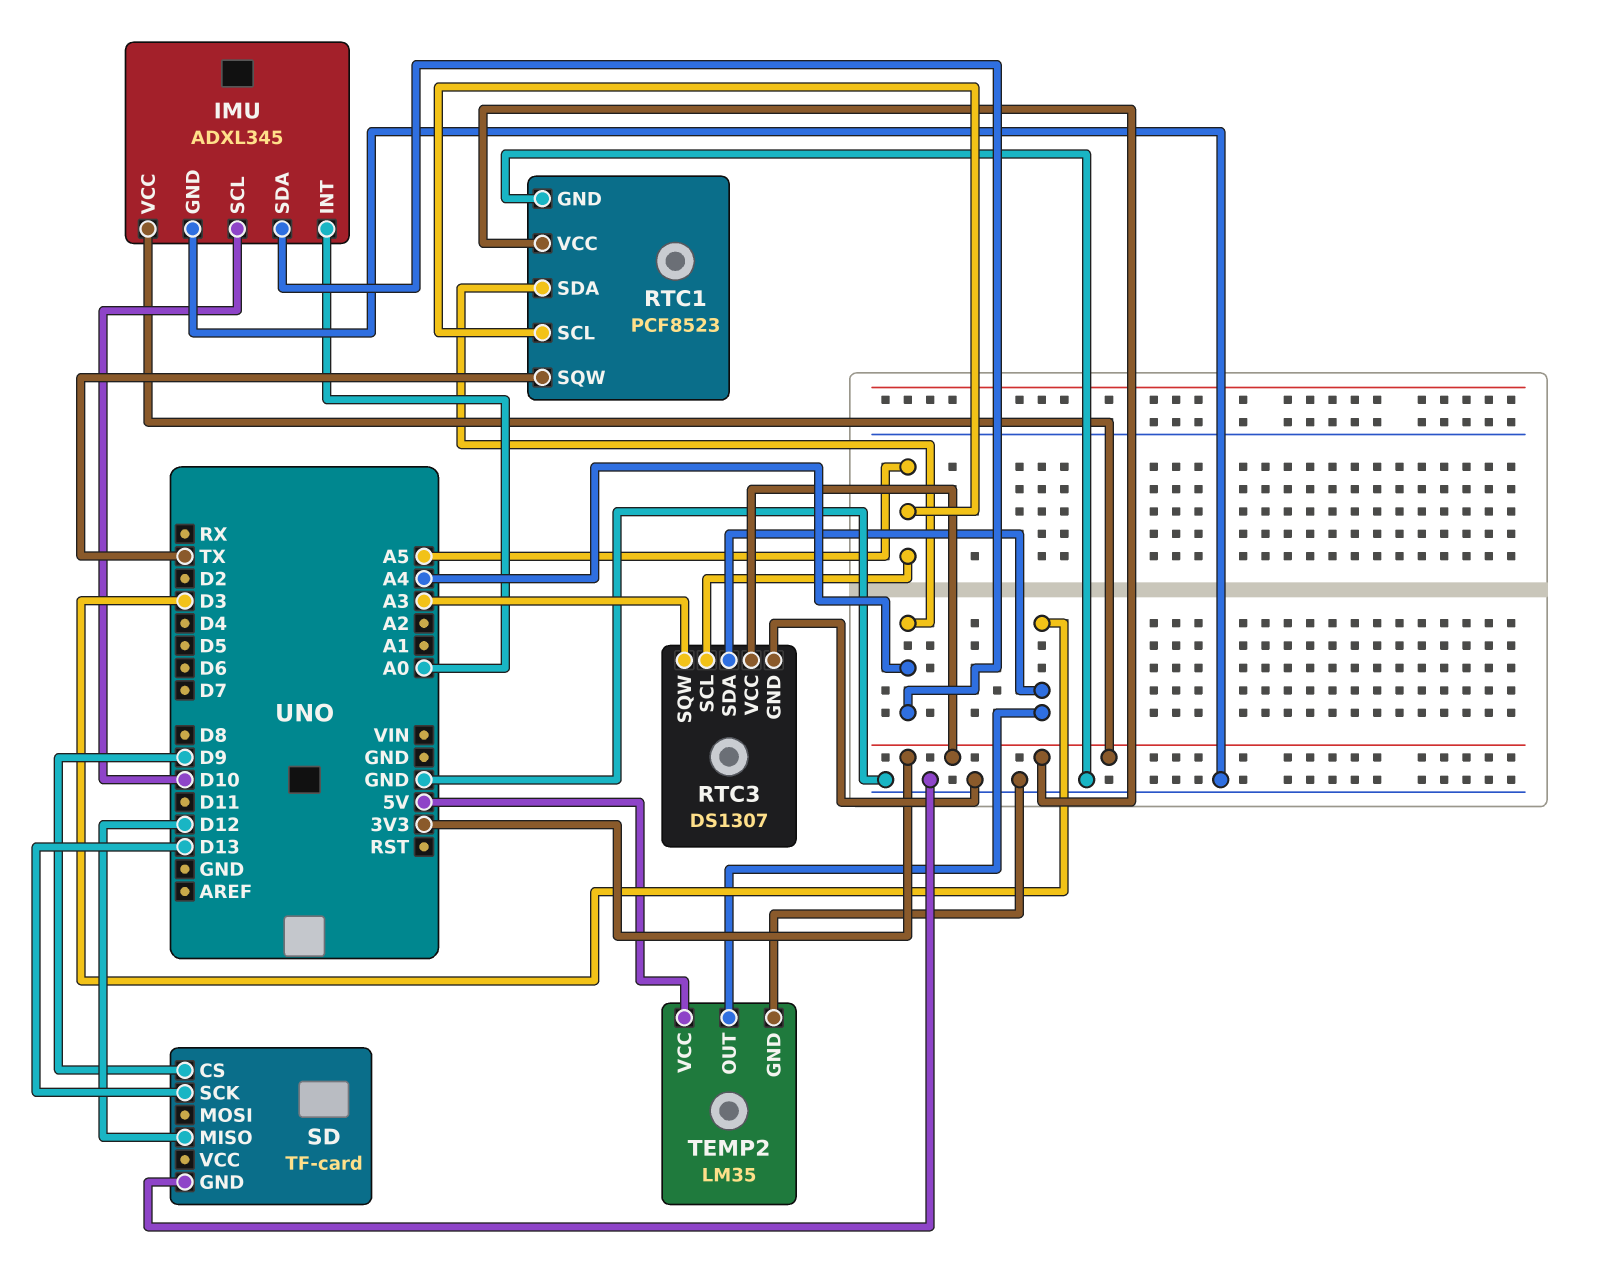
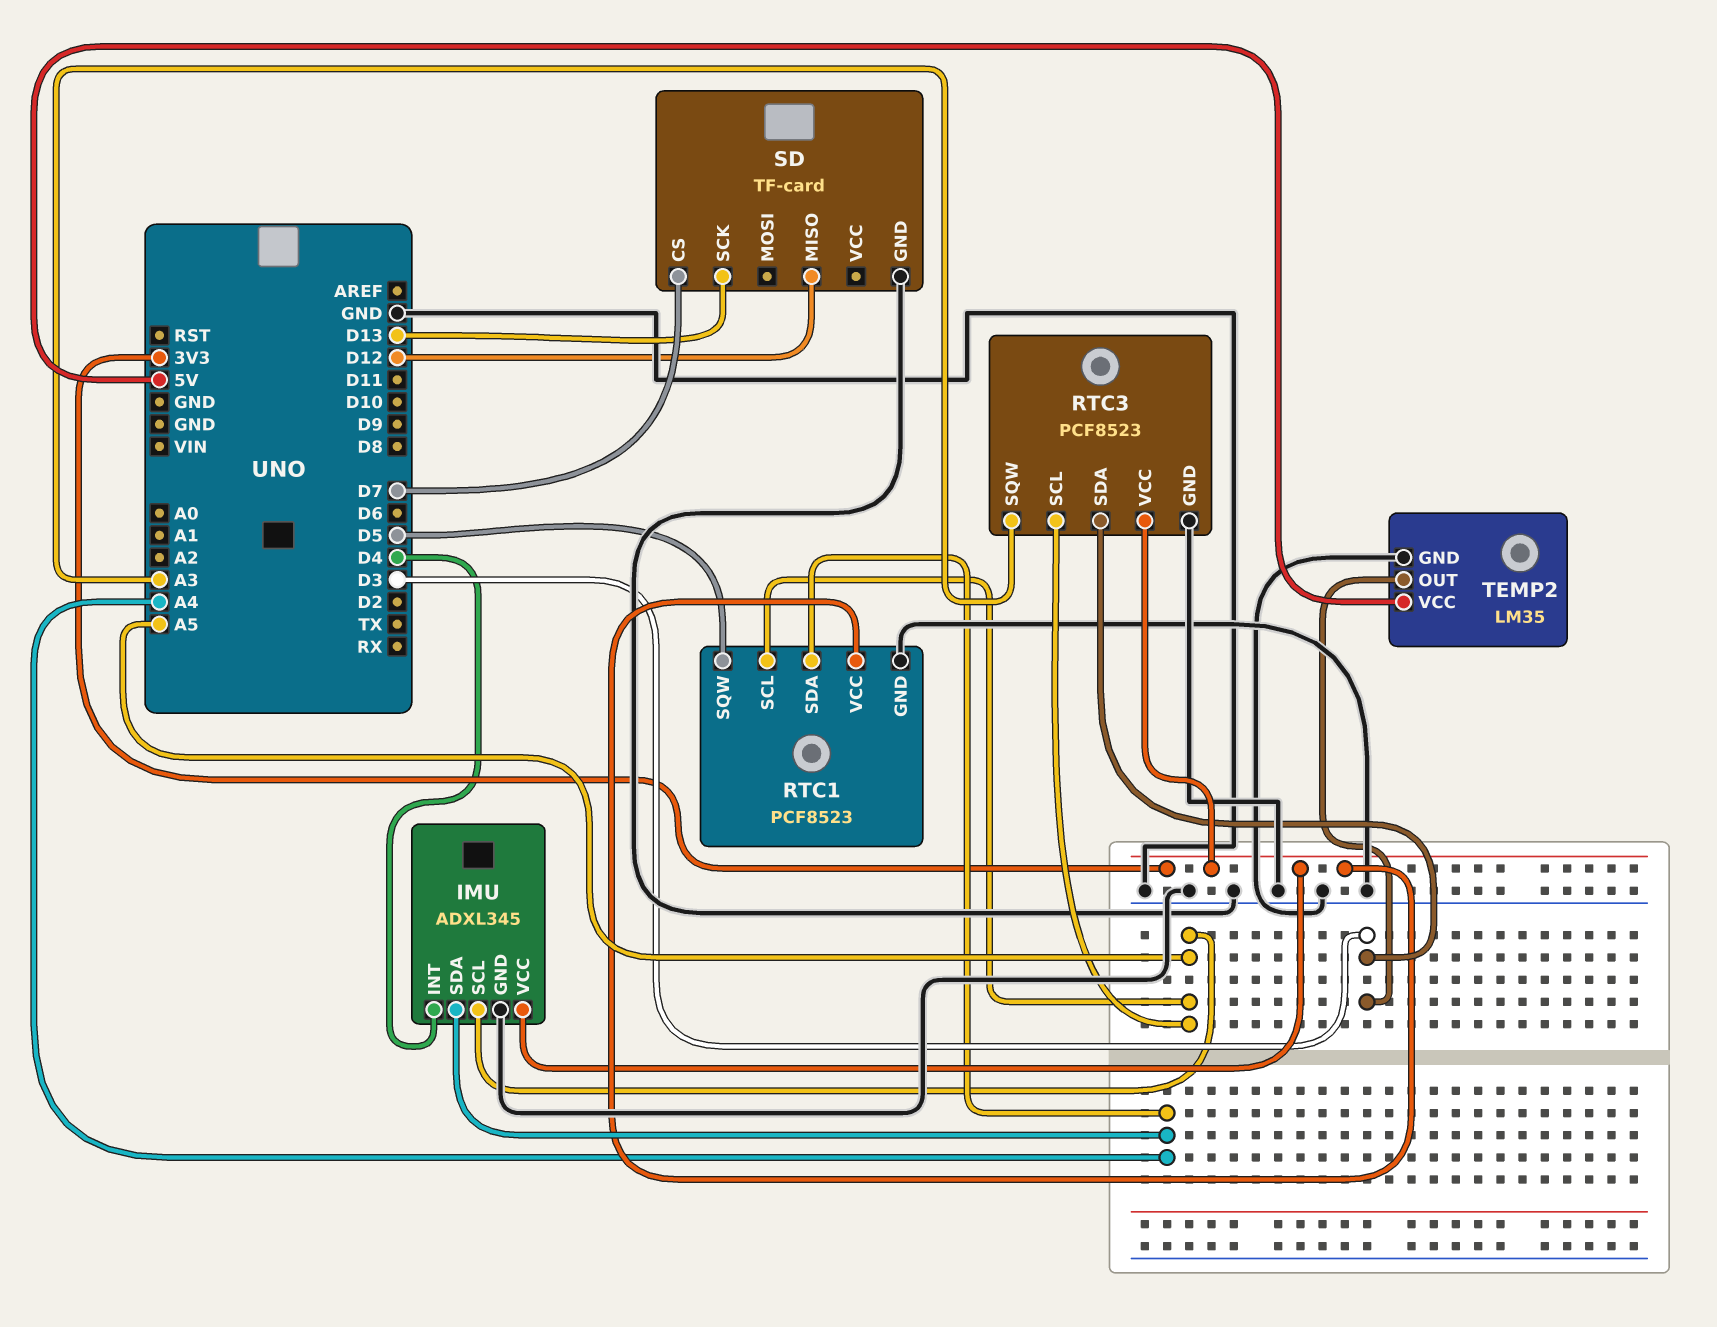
IMU pin INT: A0 -> D4
IMU pin SCL: D10 -> A5
RTC1 pin SQW: TX -> D5
RTC3: DS1307 -> PCF8523
SD pin CS: D9 -> D7

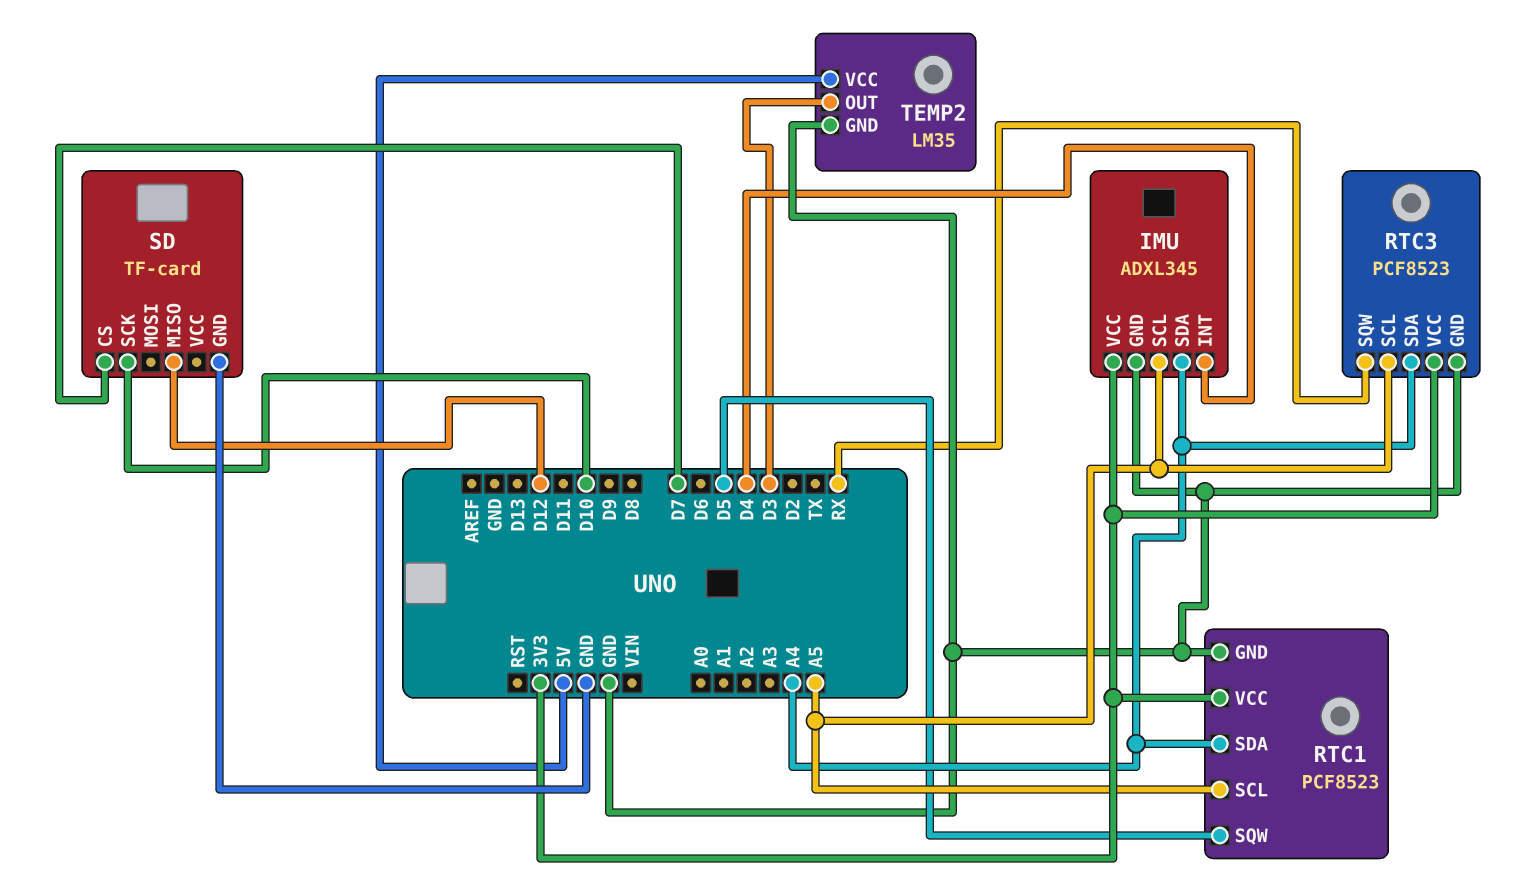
RTC3 pin SDA: D3 -> A4
RTC3 pin SQW: A3 -> RX
SD pin SCK: D13 -> D10

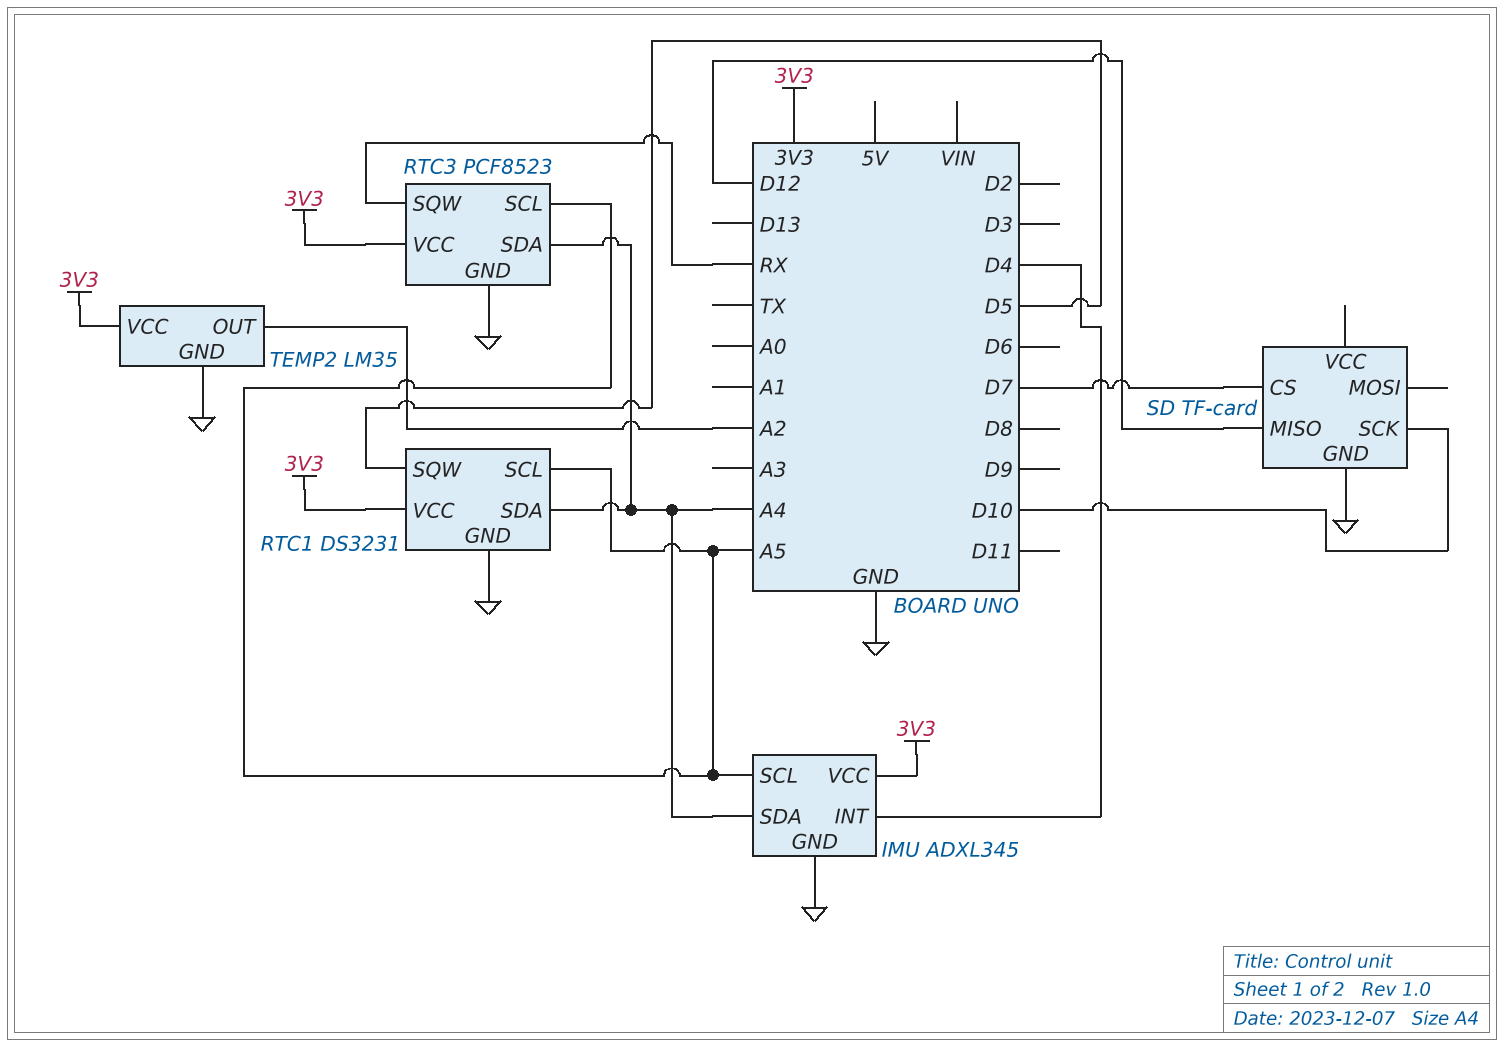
RTC1: PCF8523 -> DS3231
TEMP2 pin OUT: D3 -> A2
TEMP2 pin VCC: 5V -> 3V3

